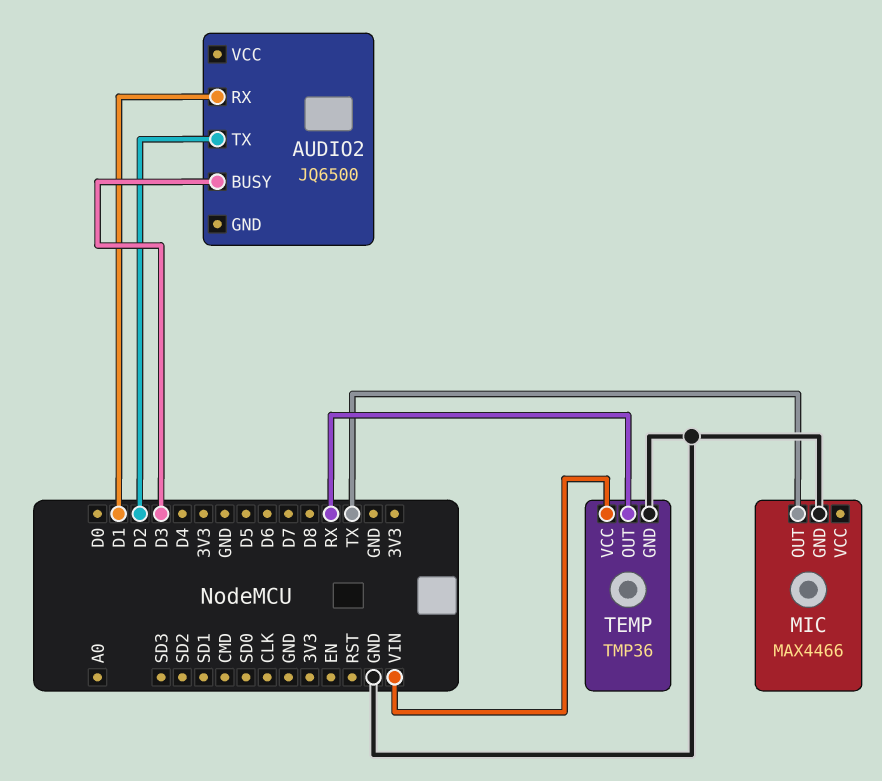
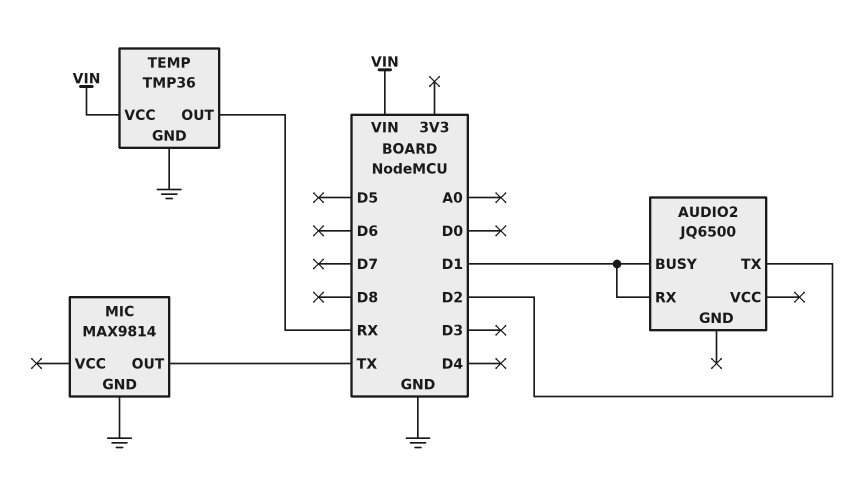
AUDIO2 pin BUSY: D3 -> D1
MIC: MAX4466 -> MAX9814

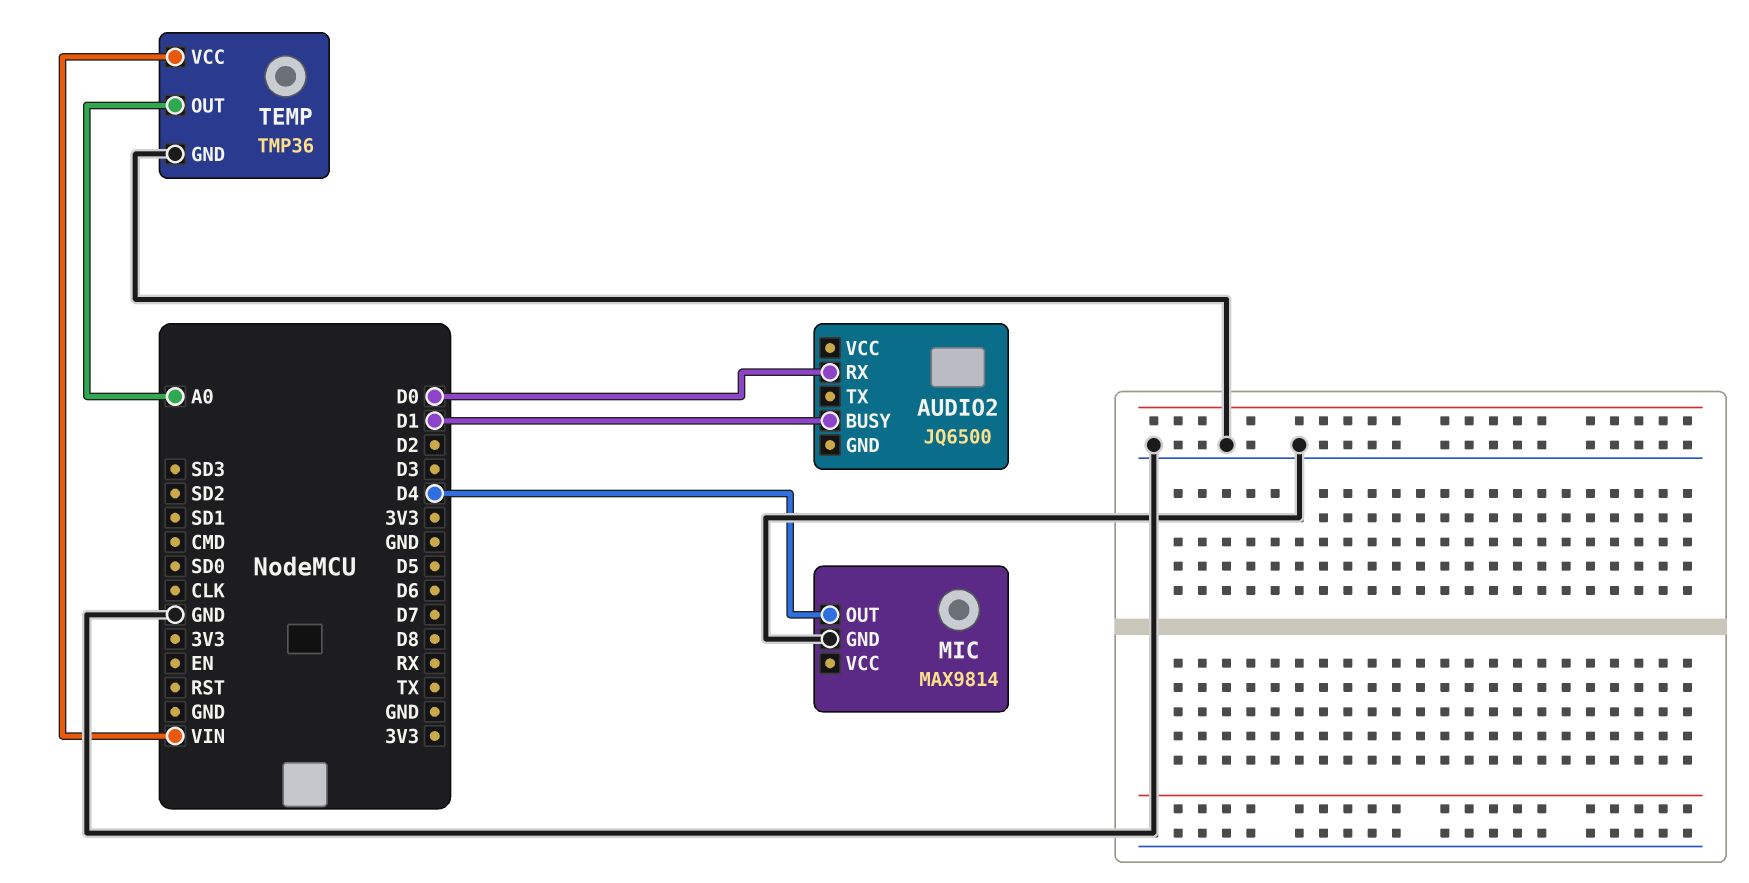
AUDIO2 pin RX: D1 -> D0
AUDIO2 pin TX: D2 -> none
MIC pin OUT: TX -> D4
TEMP pin OUT: RX -> A0

